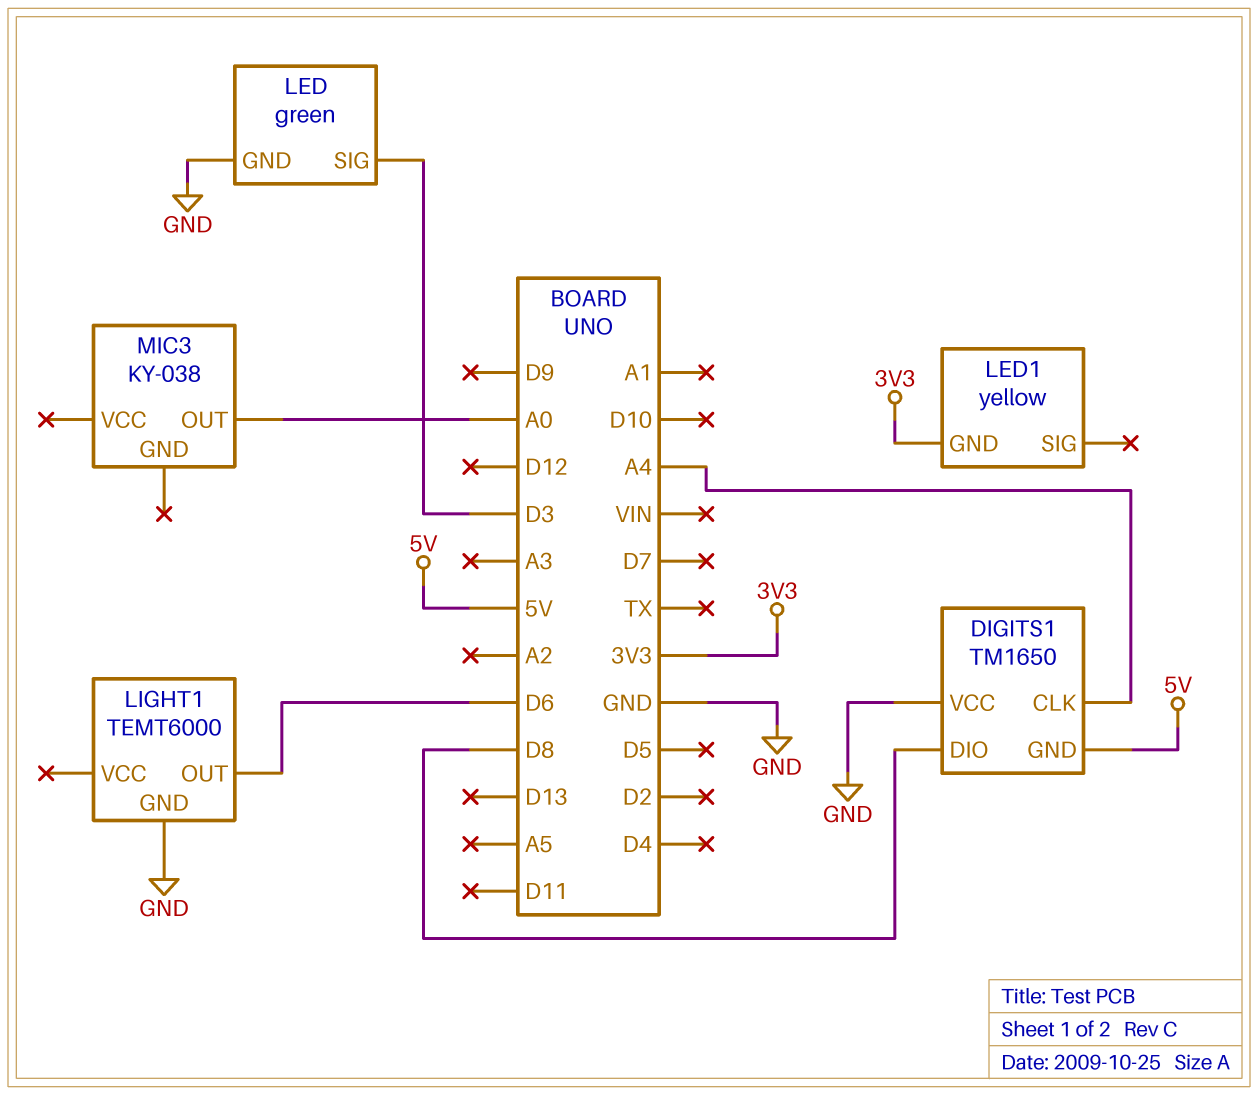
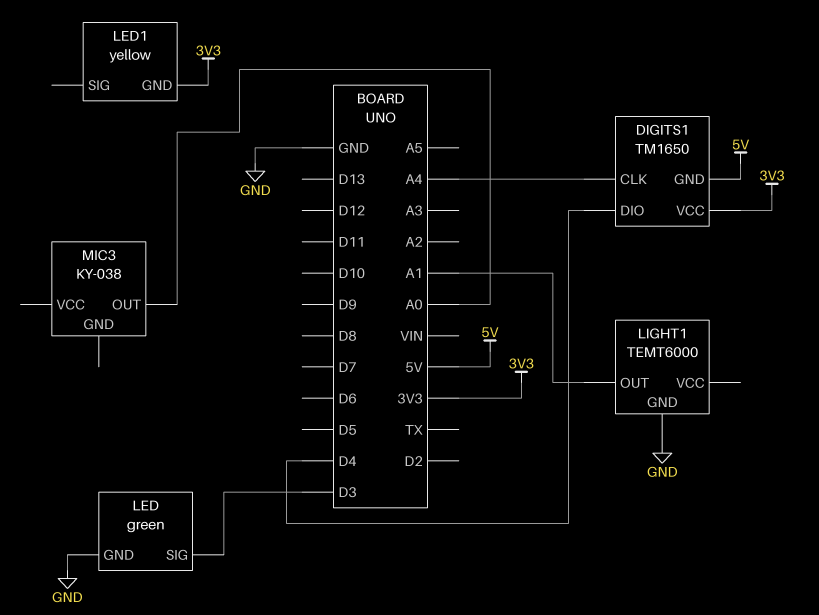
DIGITS1 pin DIO: D8 -> D4
DIGITS1 pin VCC: GND -> 3V3
LIGHT1 pin OUT: D6 -> A1

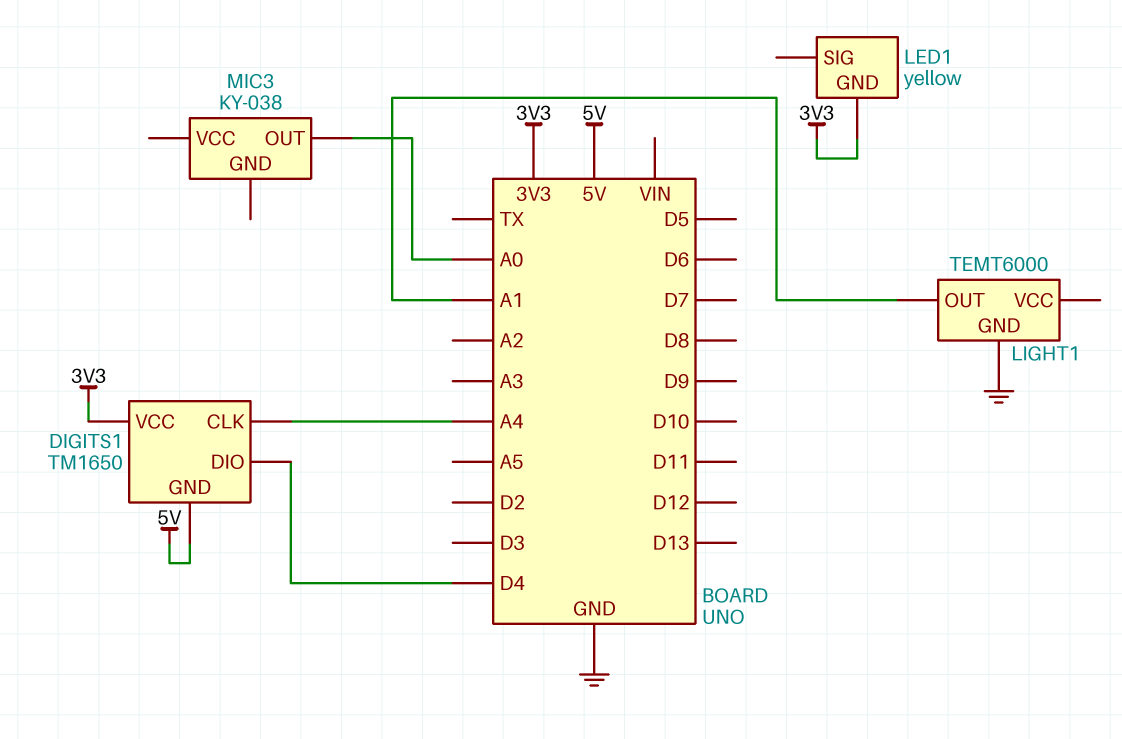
LED: green -> none
LED pin GND: GND -> none
LED pin SIG: D3 -> none

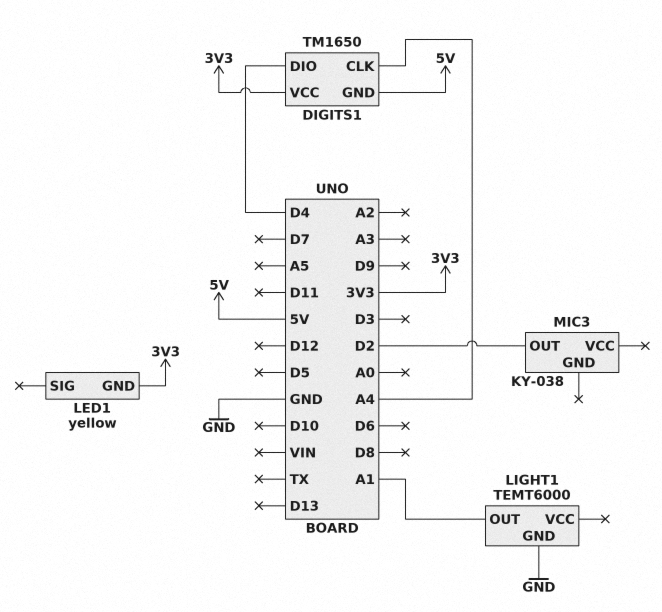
MIC3 pin OUT: A0 -> D2

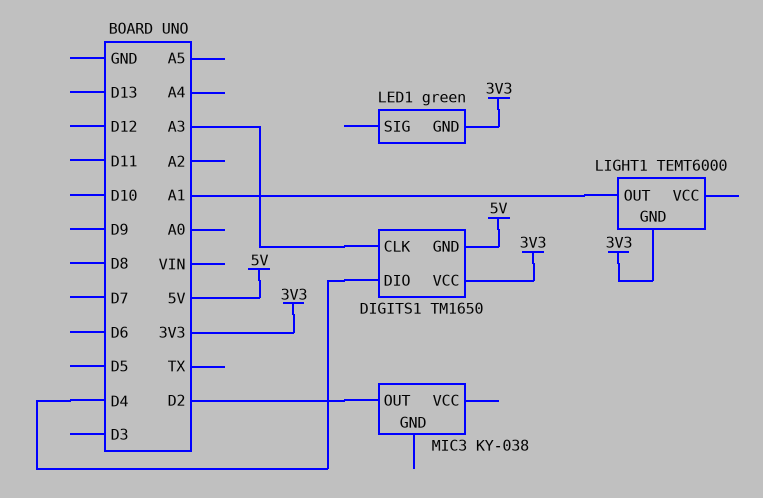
DIGITS1 pin CLK: A4 -> A3
LED1: yellow -> green
LIGHT1 pin GND: GND -> 3V3

